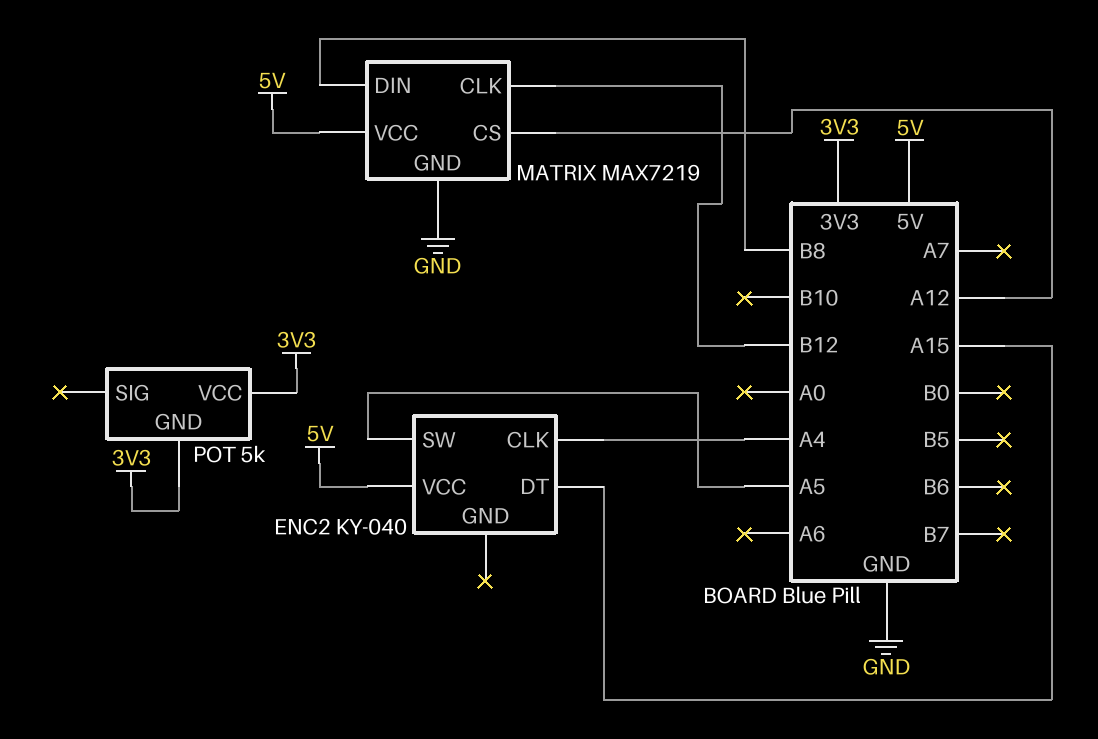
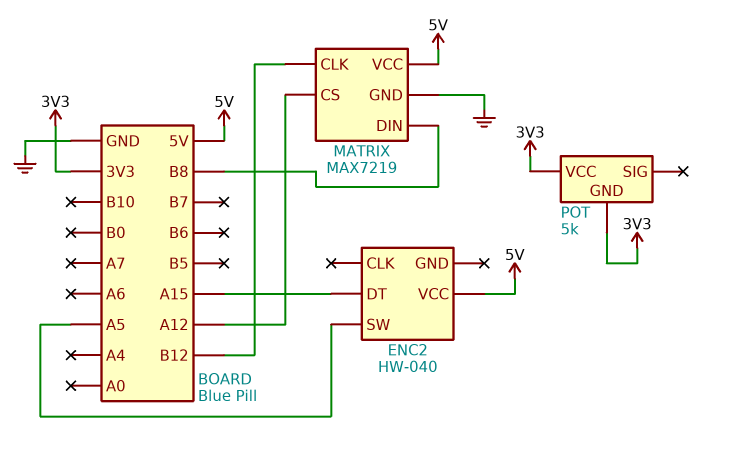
ENC2: KY-040 -> HW-040
ENC2 pin CLK: A4 -> none

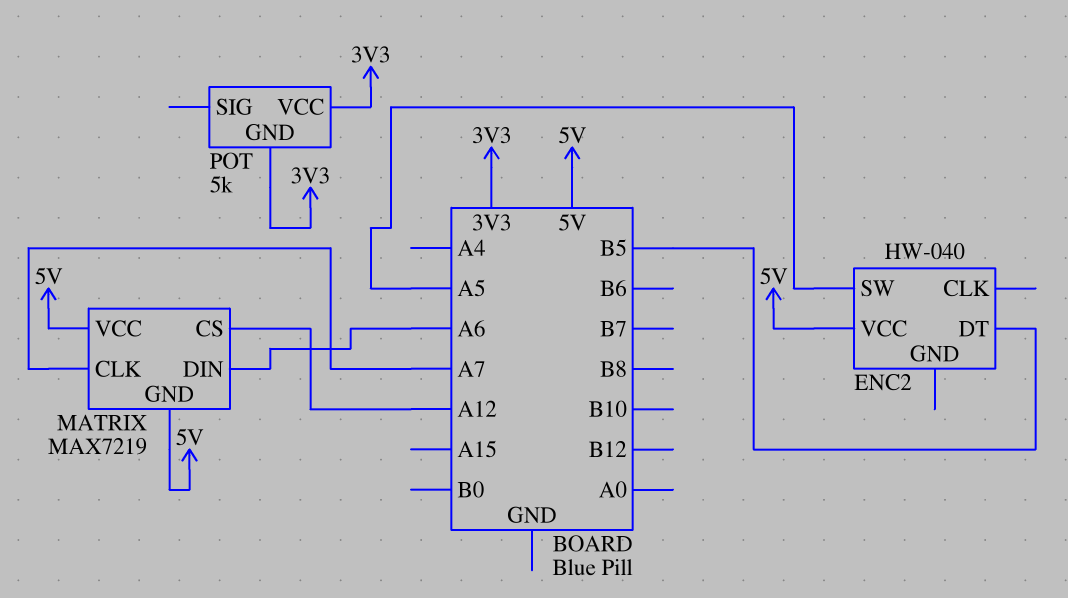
ENC2 pin DT: A15 -> B5
MATRIX pin CLK: B12 -> A7
MATRIX pin DIN: B8 -> A6
MATRIX pin GND: GND -> 5V

